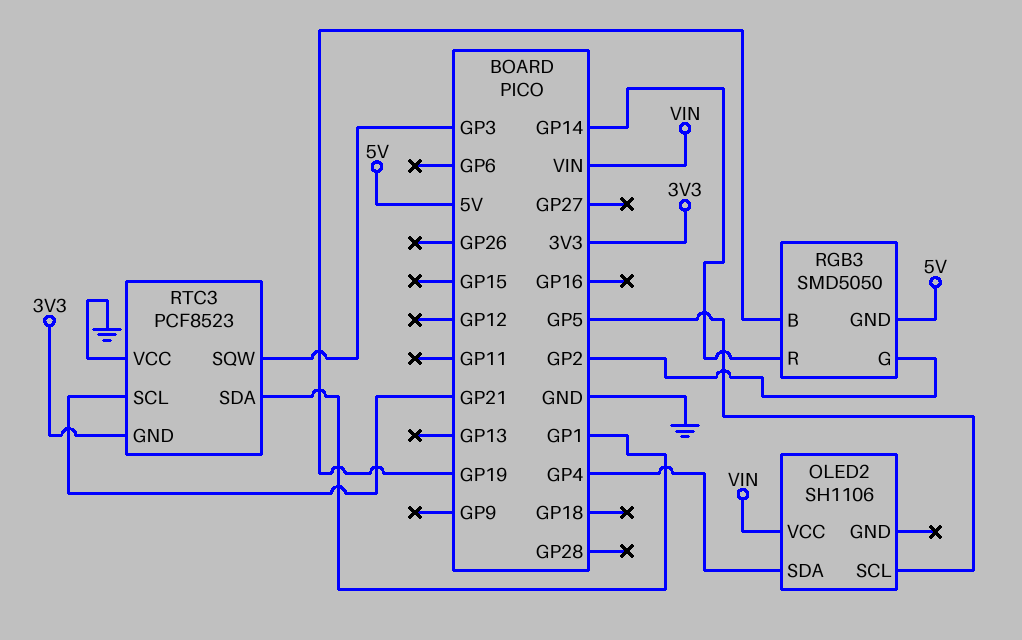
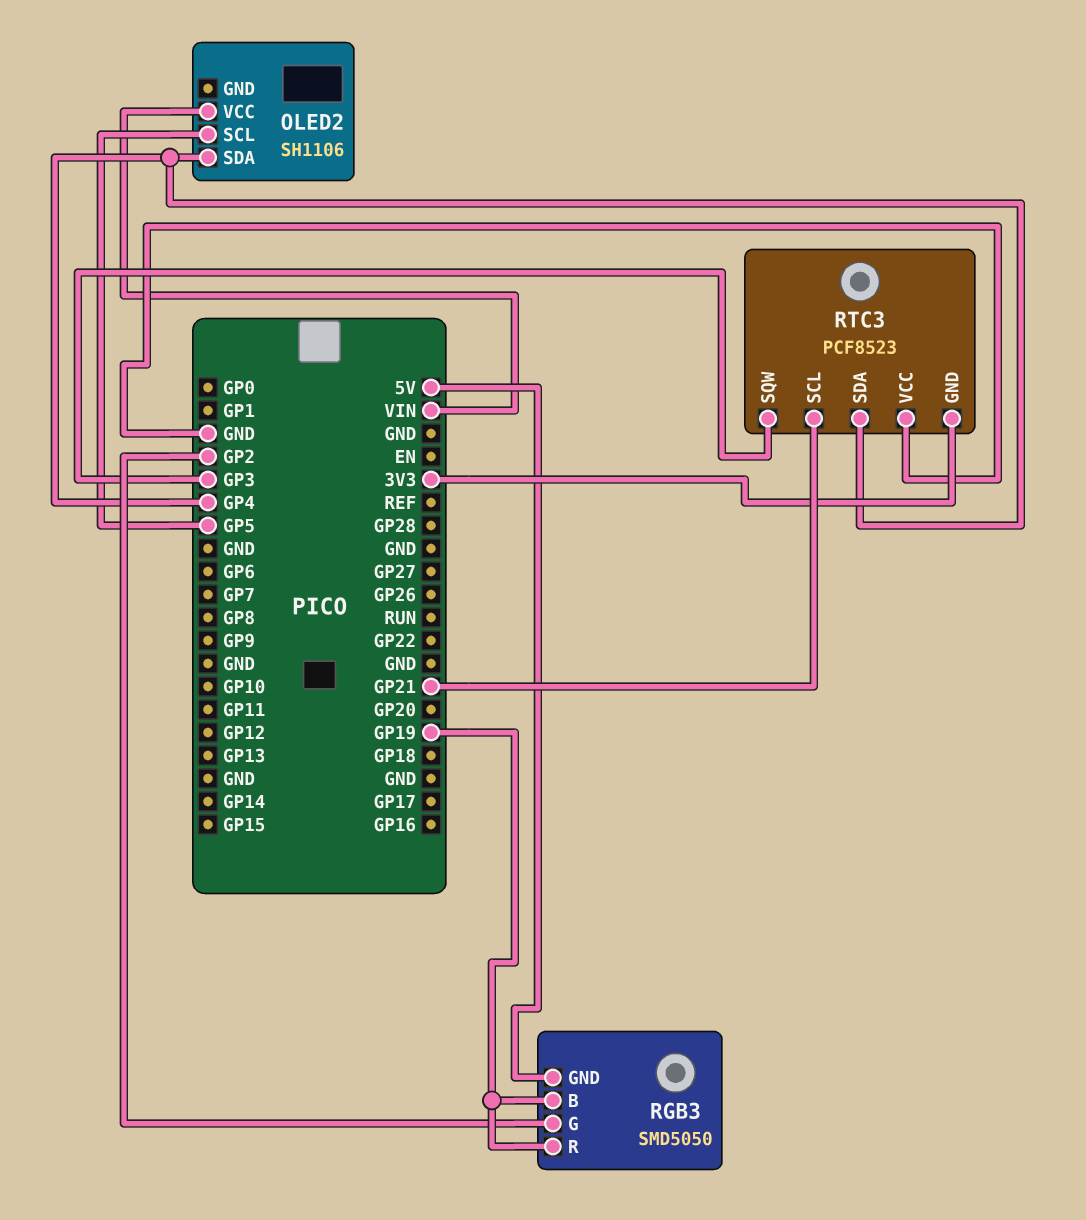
RGB3 pin R: GP14 -> GP19
RTC3 pin SDA: GP1 -> GP4

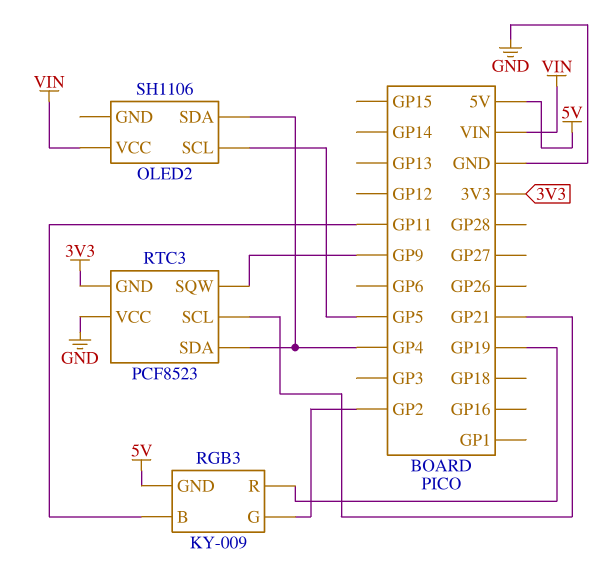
RGB3: SMD5050 -> KY-009
RGB3 pin B: GP19 -> GP11
RTC3 pin SQW: GP3 -> GP9

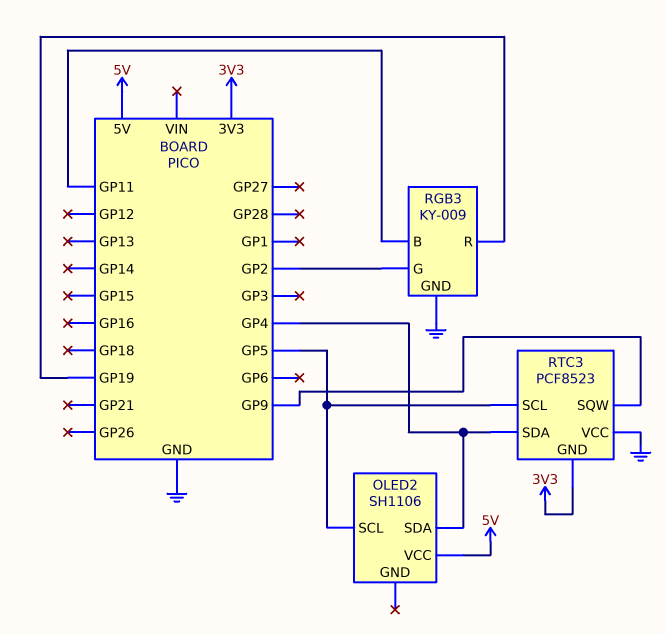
OLED2 pin VCC: VIN -> 5V
RGB3 pin GND: 5V -> GND
RTC3 pin SCL: GP21 -> GP5

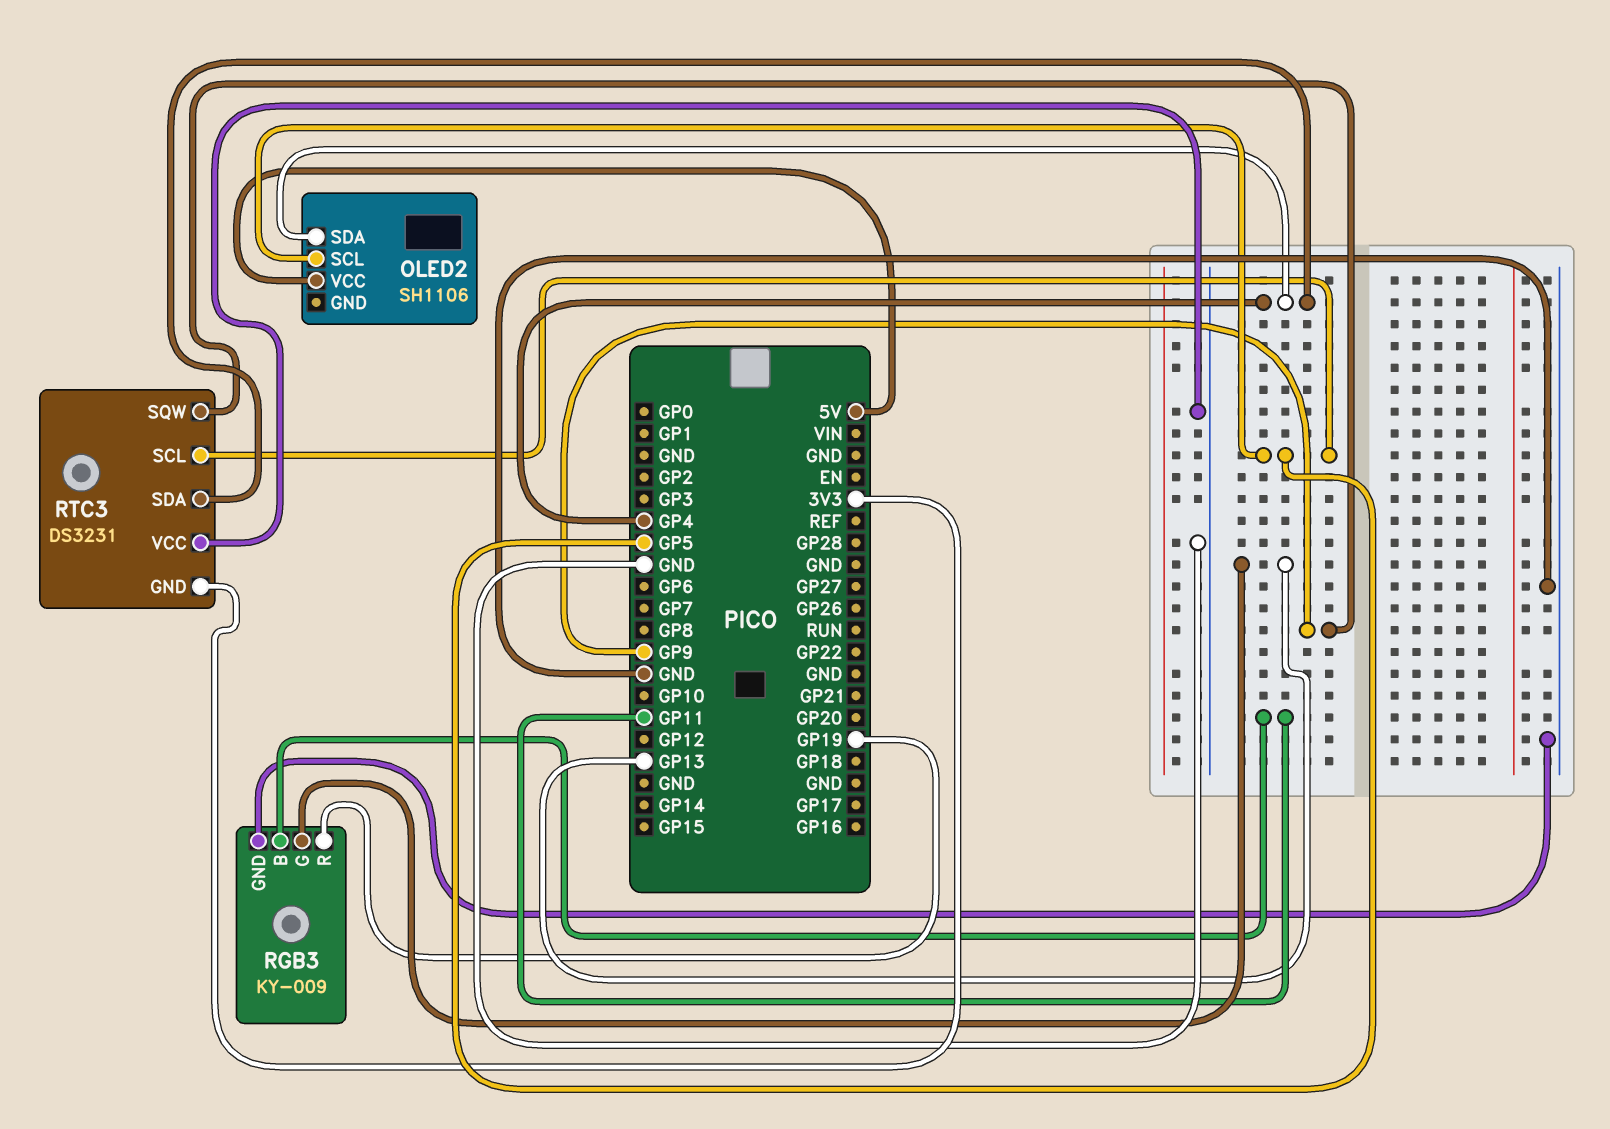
RGB3 pin G: GP2 -> GP13
RTC3: PCF8523 -> DS3231

